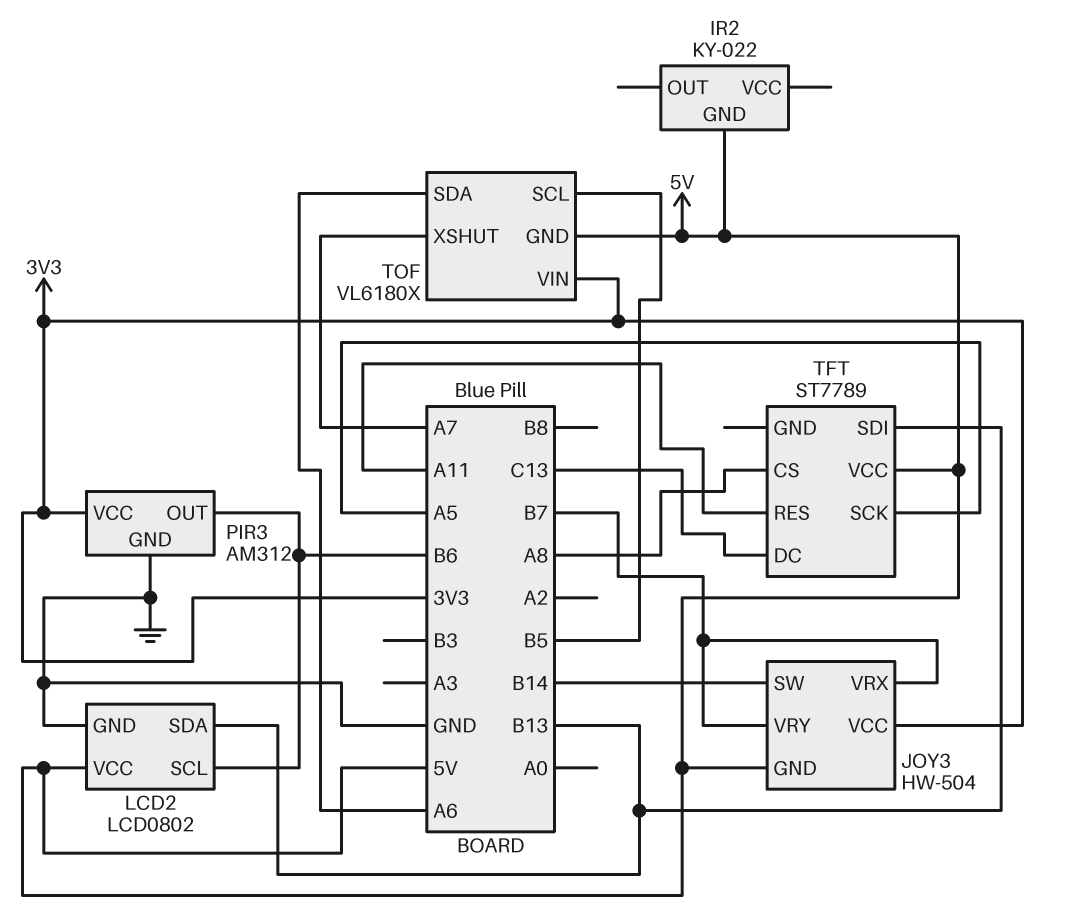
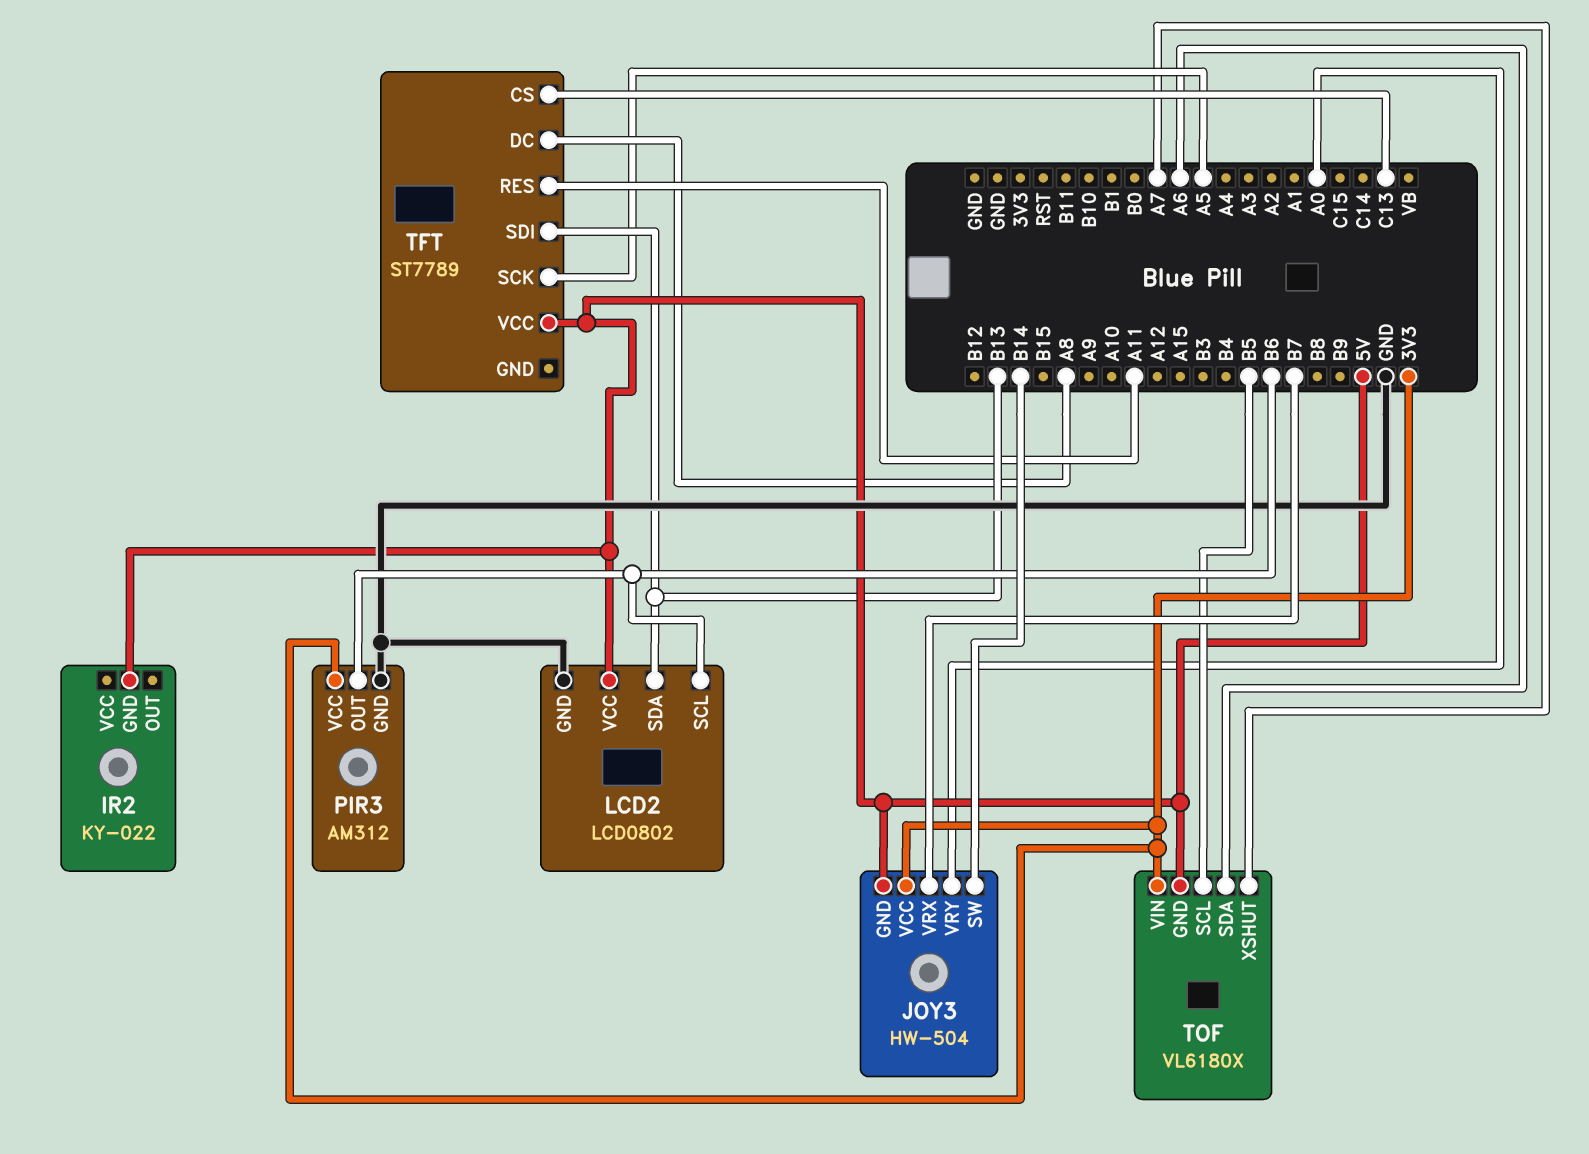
JOY3 pin VRY: B7 -> A0
TFT pin CS: A8 -> C13
TFT pin DC: C13 -> A8

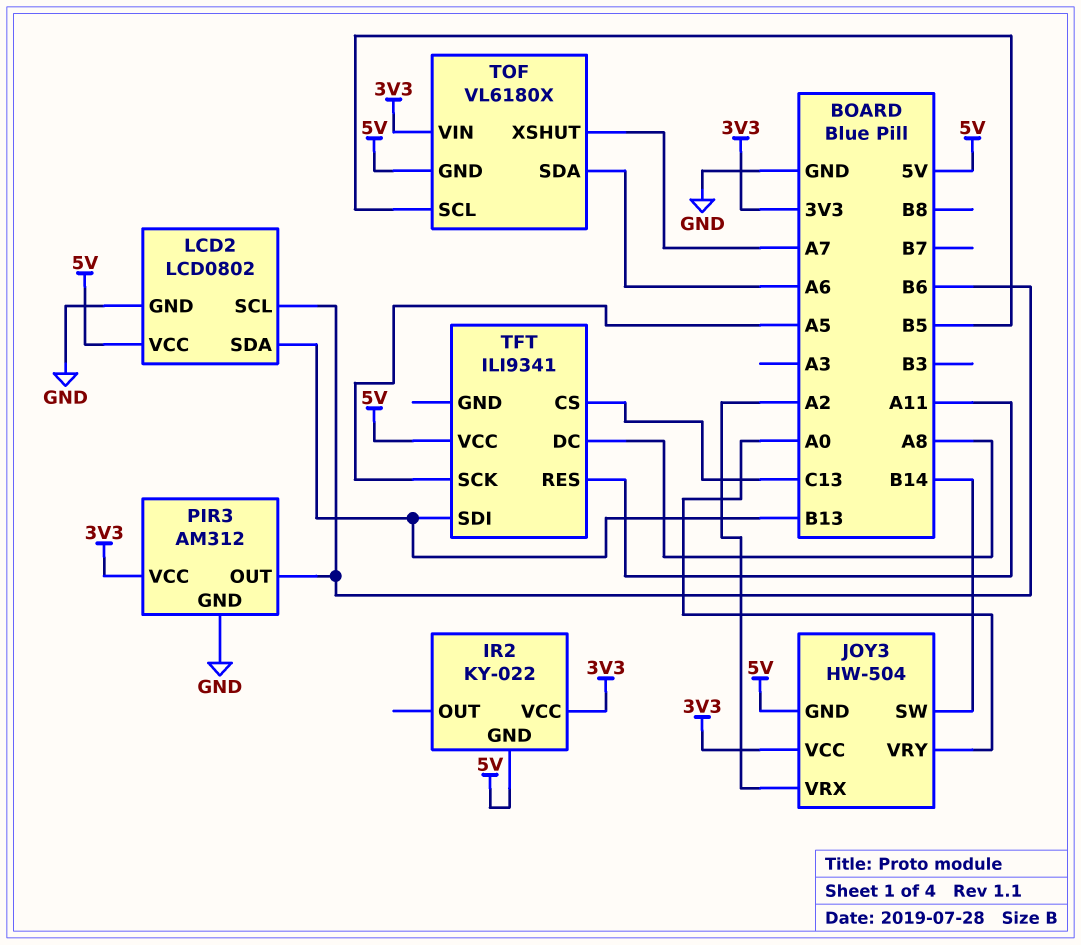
IR2 pin VCC: none -> 3V3
JOY3 pin VRX: B7 -> A2
TFT: ST7789 -> ILI9341

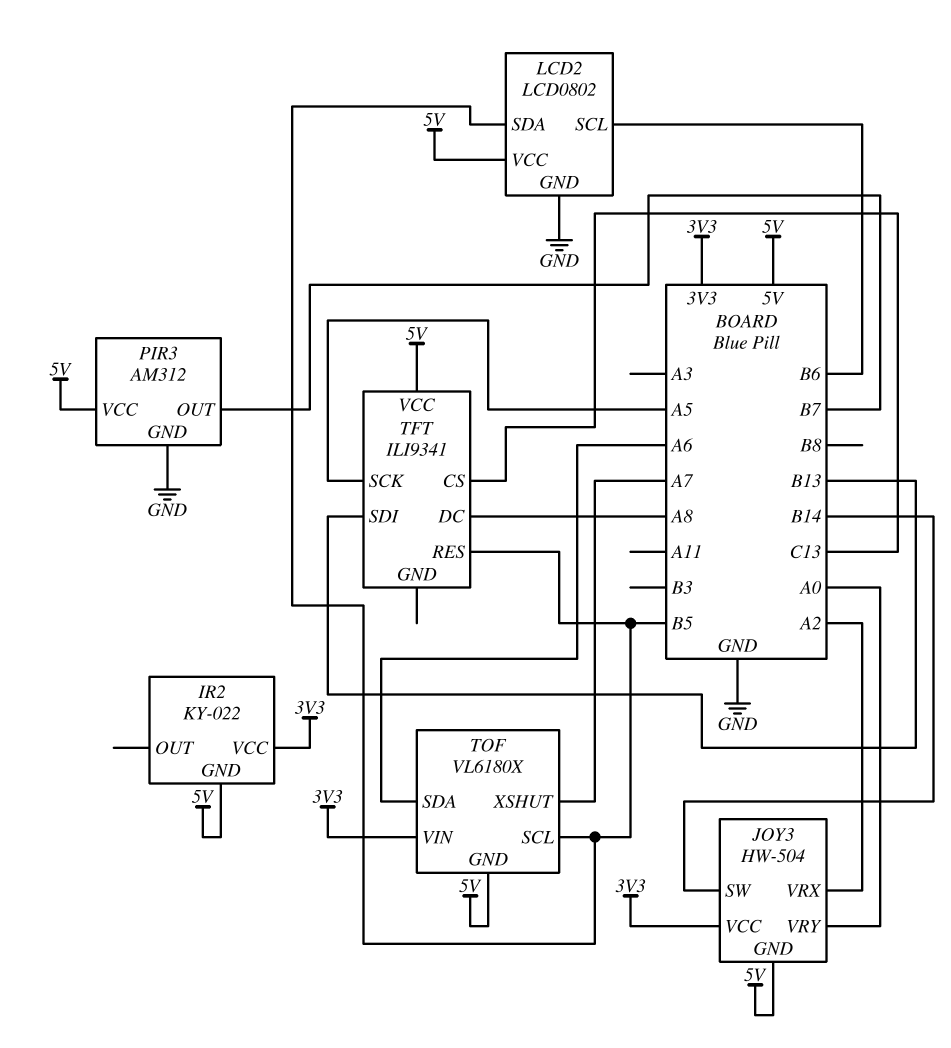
LCD2 pin SDA: B13 -> B5
PIR3 pin OUT: B6 -> B7
PIR3 pin VCC: 3V3 -> 5V
TFT pin RES: A11 -> B5

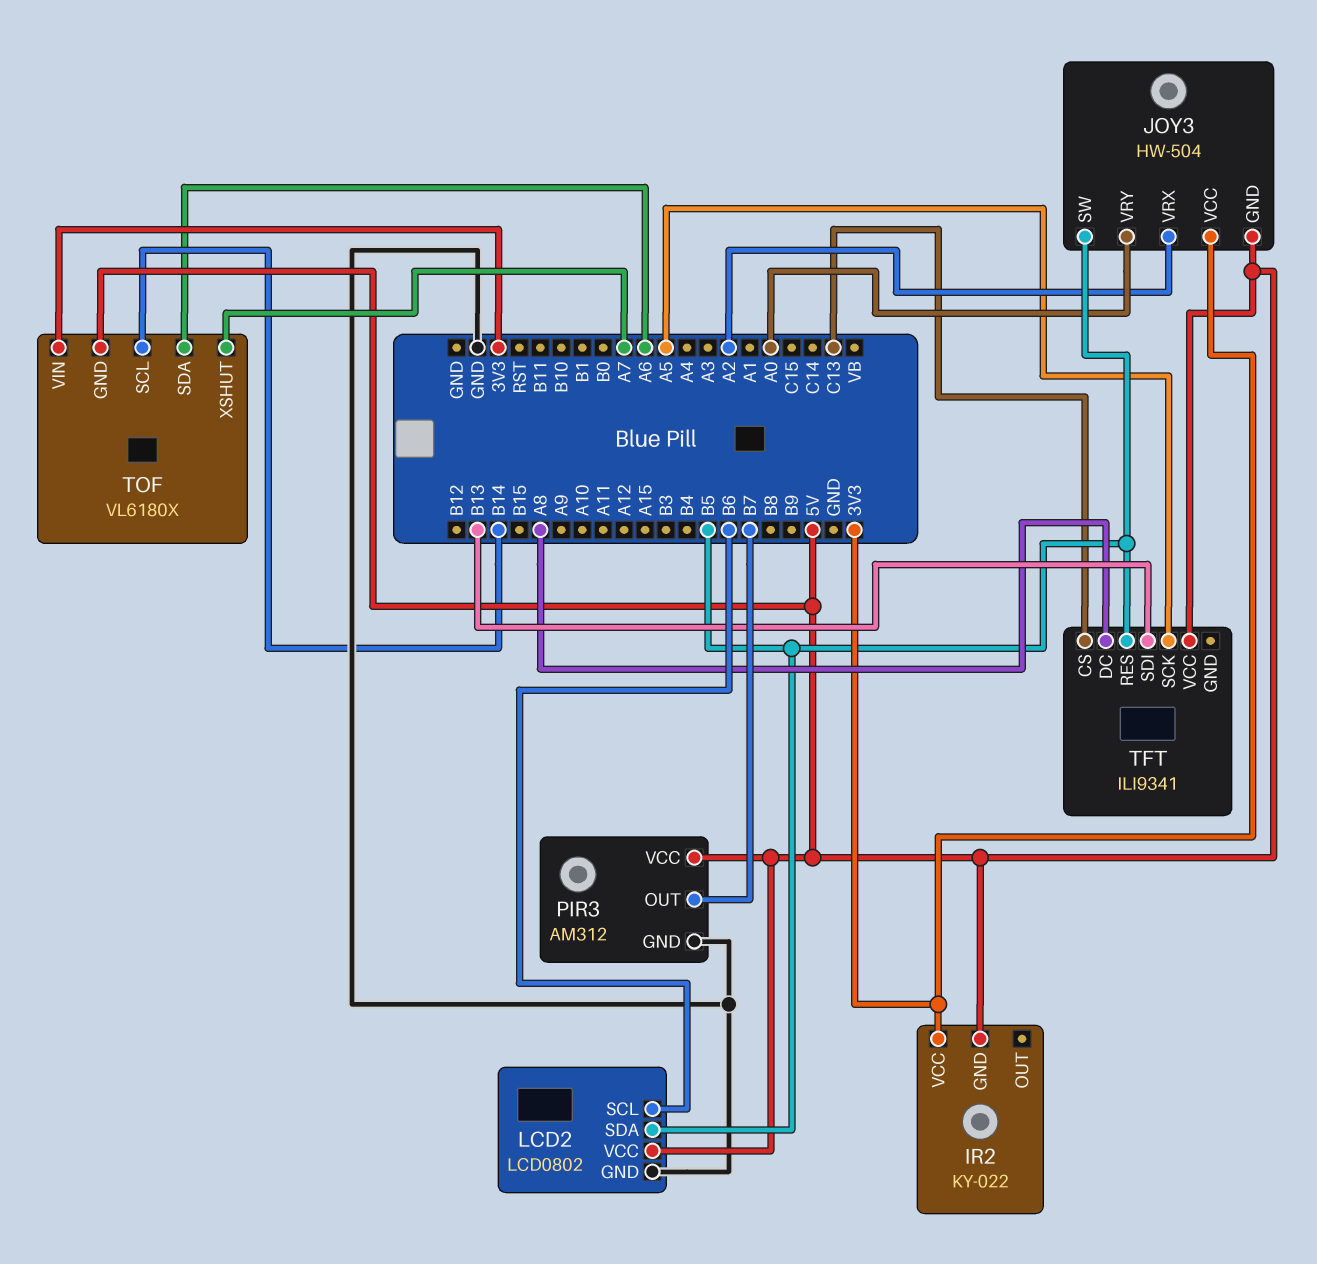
JOY3 pin SW: B14 -> B5
TOF pin SCL: B5 -> B14

